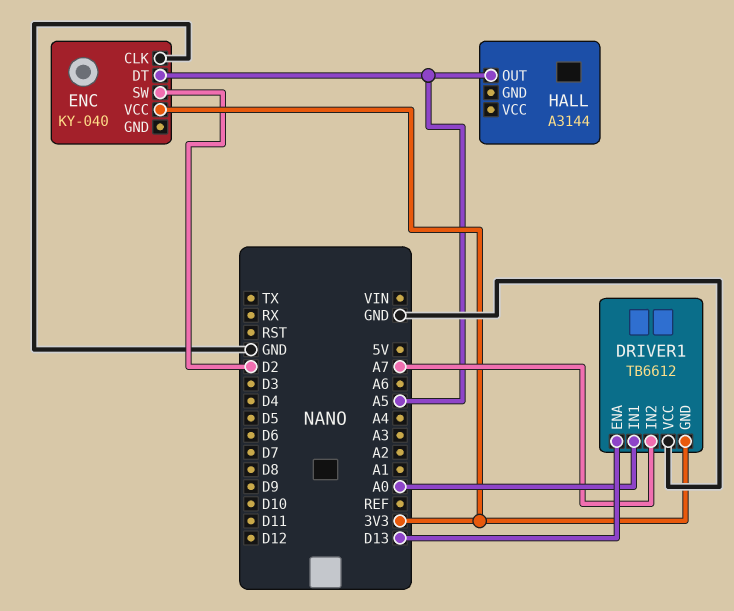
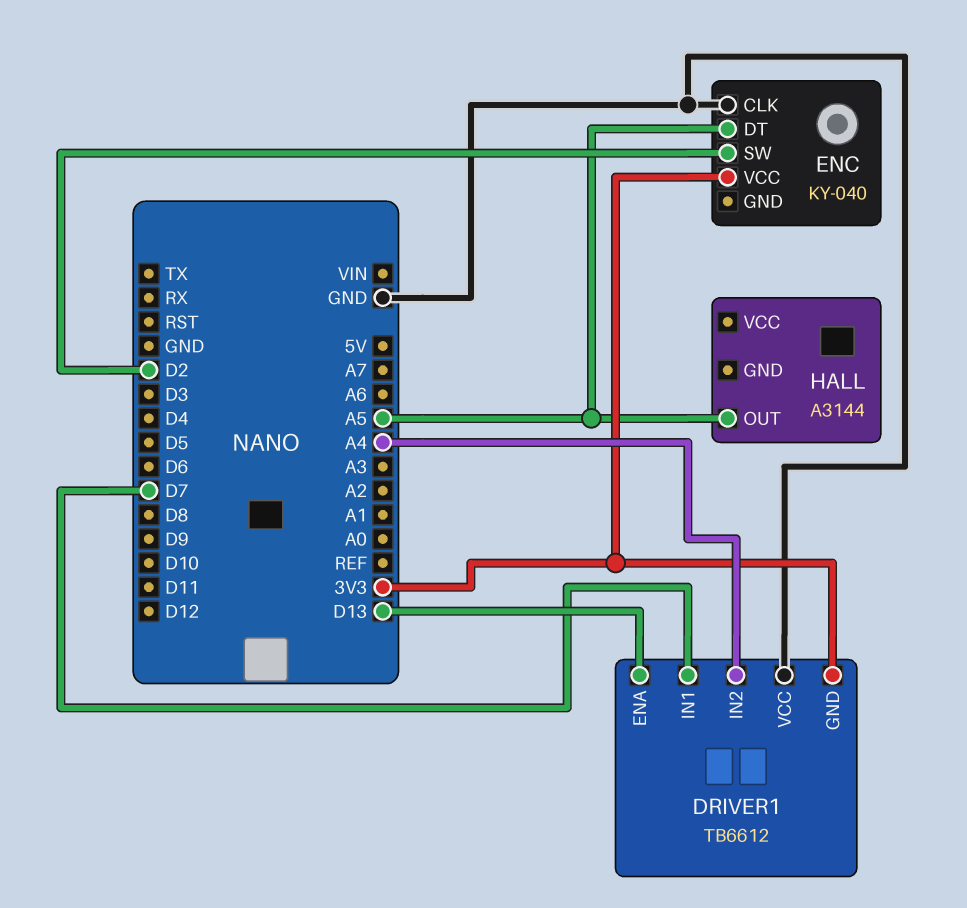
DRIVER1 pin IN1: A0 -> D7
DRIVER1 pin IN2: A7 -> A4

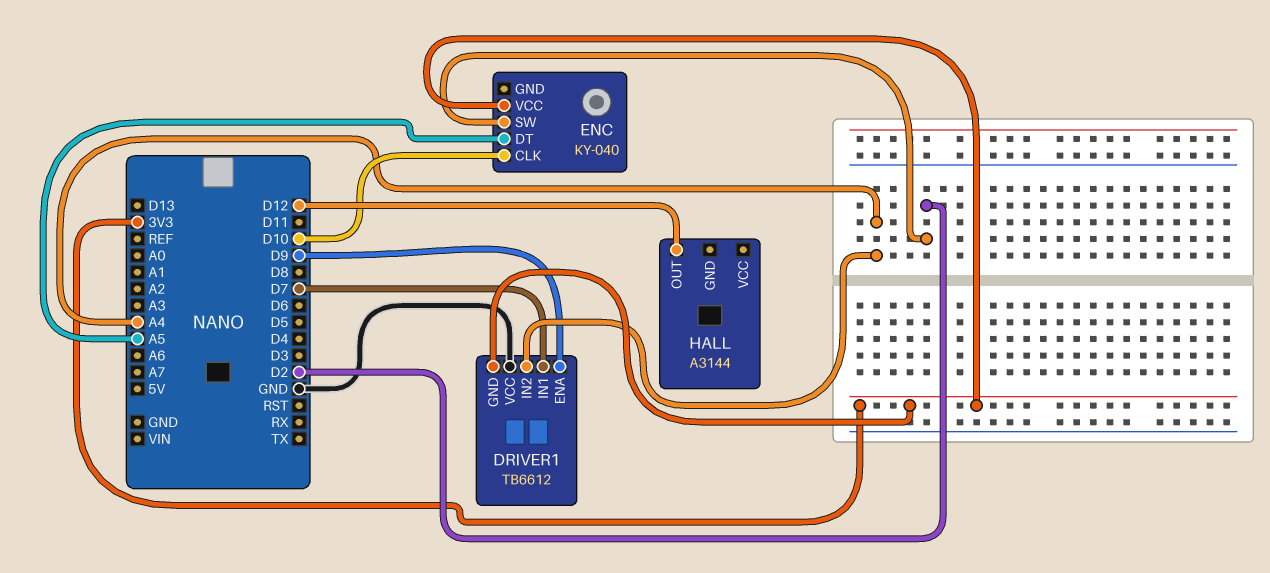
DRIVER1 pin ENA: D13 -> D9
ENC pin CLK: GND -> D10
HALL pin OUT: A5 -> D12

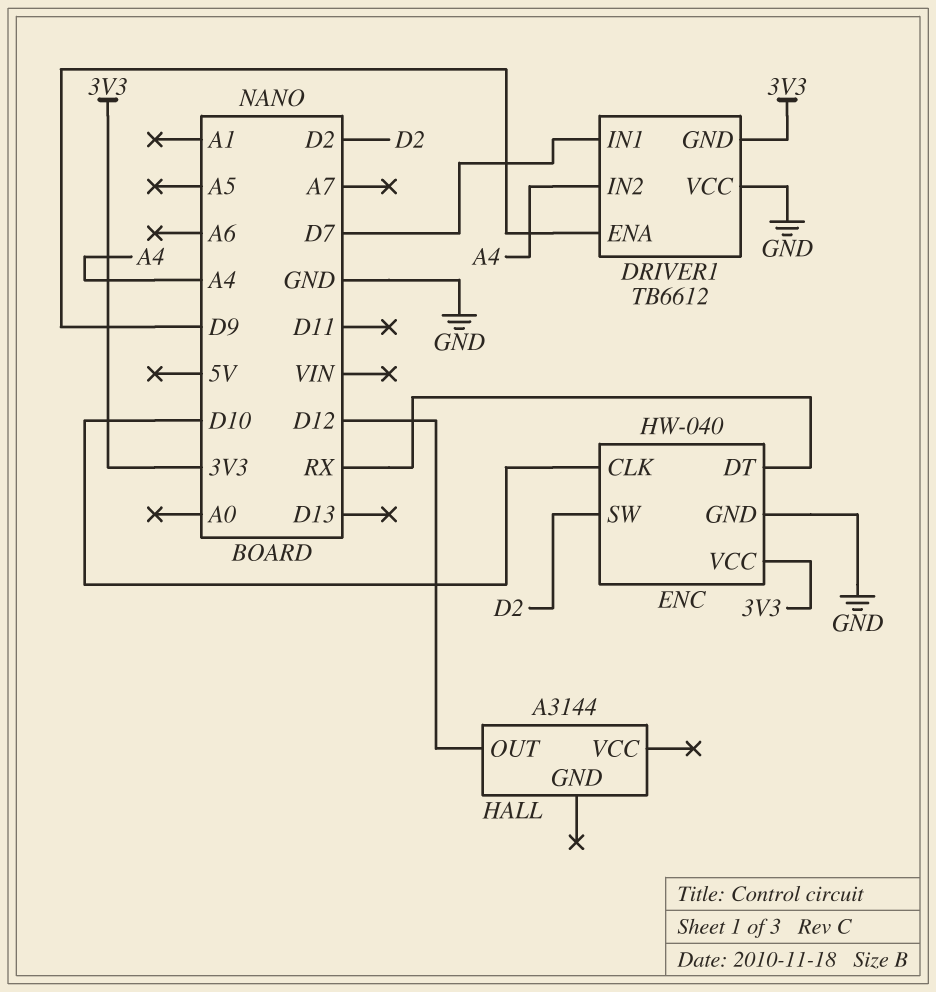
ENC: KY-040 -> HW-040
ENC pin DT: A5 -> RX
ENC pin GND: none -> GND

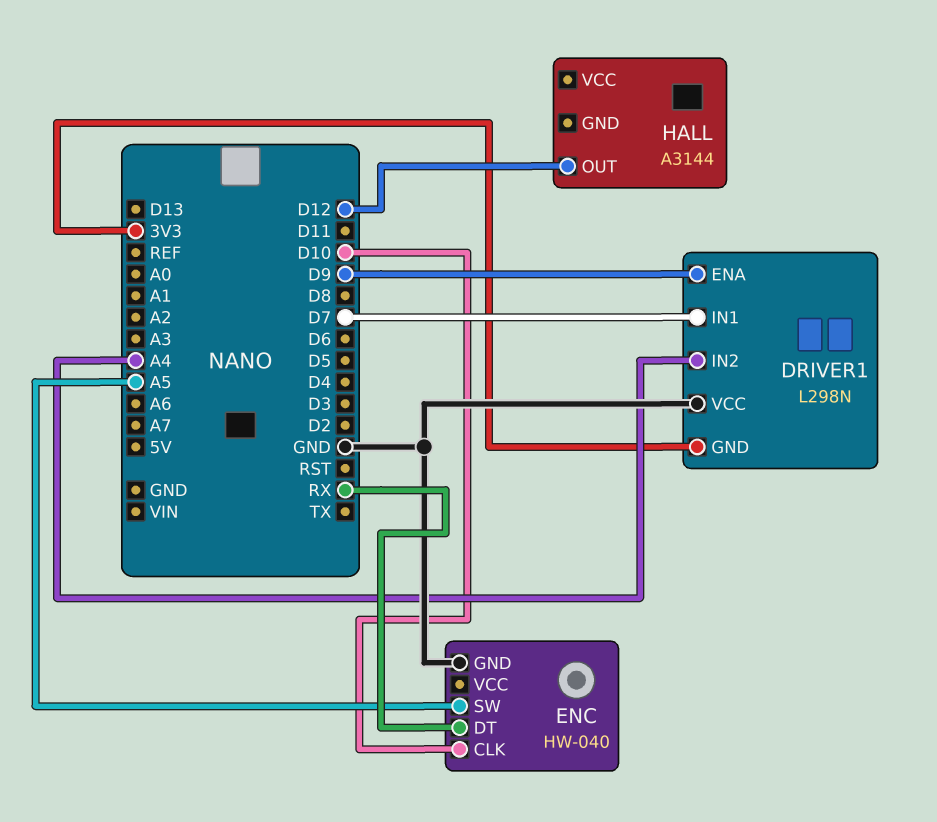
DRIVER1: TB6612 -> L298N
ENC pin SW: D2 -> A5
ENC pin VCC: 3V3 -> none

